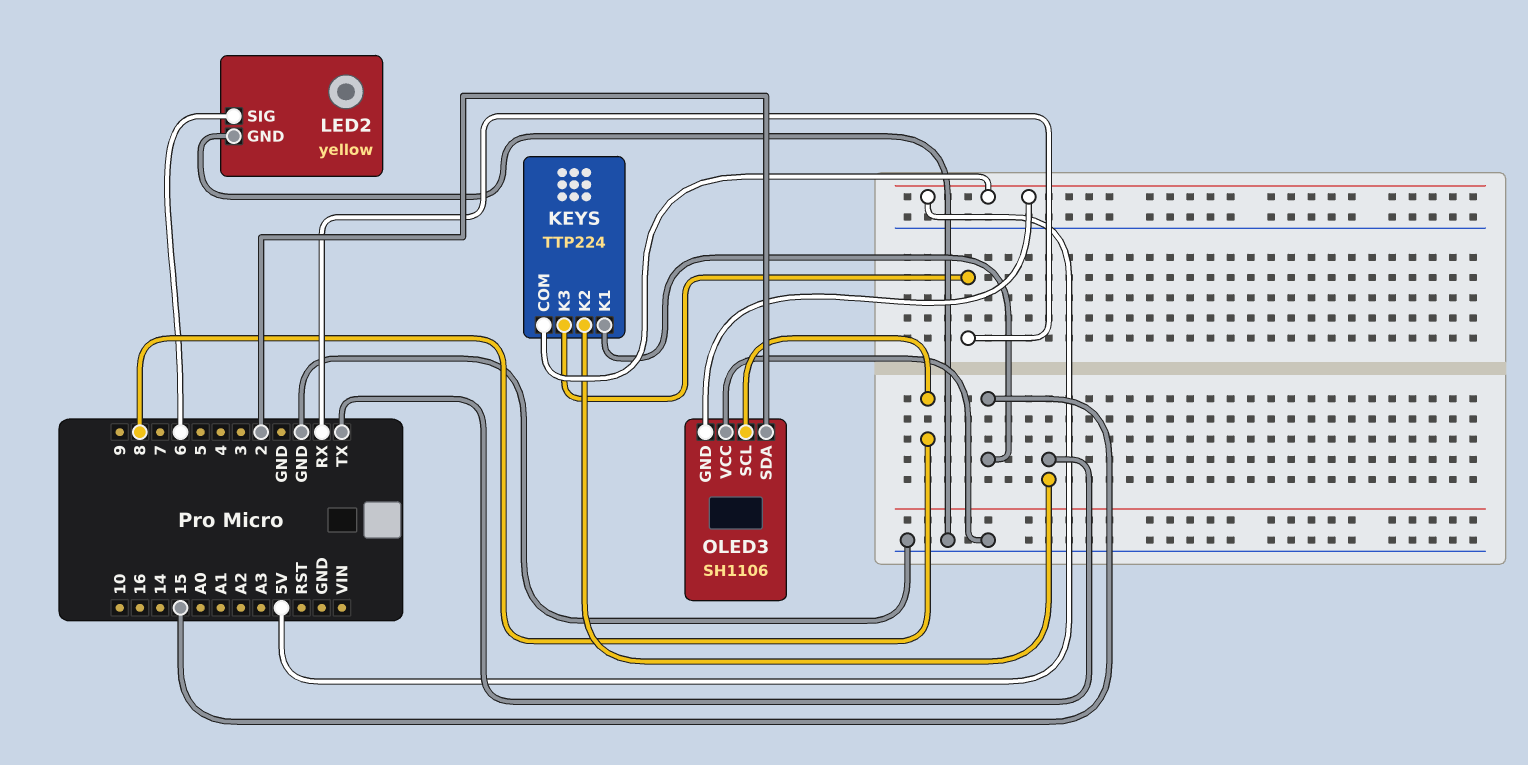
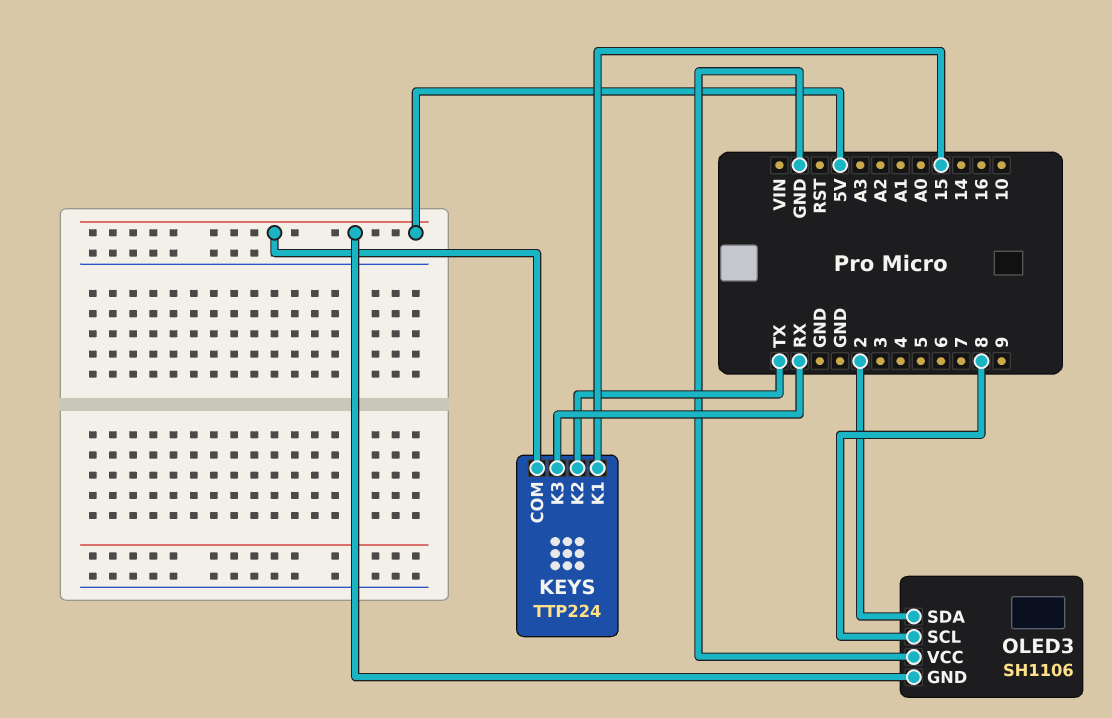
LED2: yellow -> none
LED2 pin GND: GND -> none
LED2 pin SIG: 6 -> none

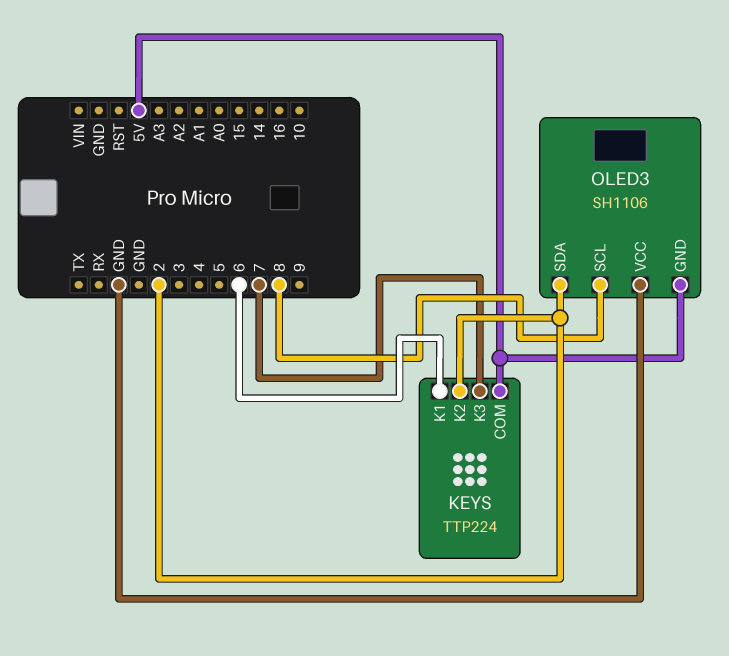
KEYS pin K1: 15 -> 6
KEYS pin K2: TX -> 2
KEYS pin K3: RX -> 7

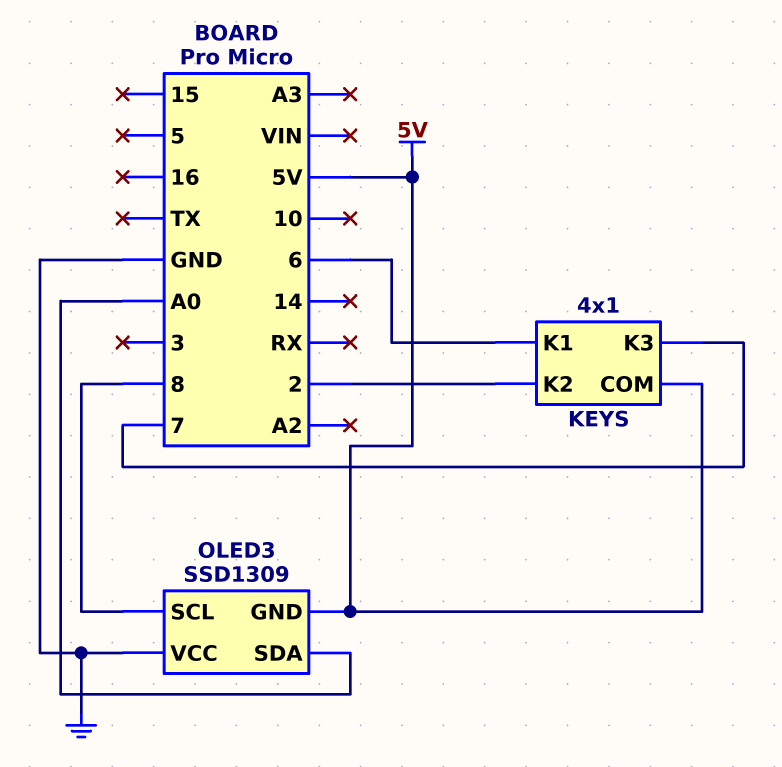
KEYS: TTP224 -> 4x1
OLED3: SH1106 -> SSD1309
OLED3 pin SDA: 2 -> A0

